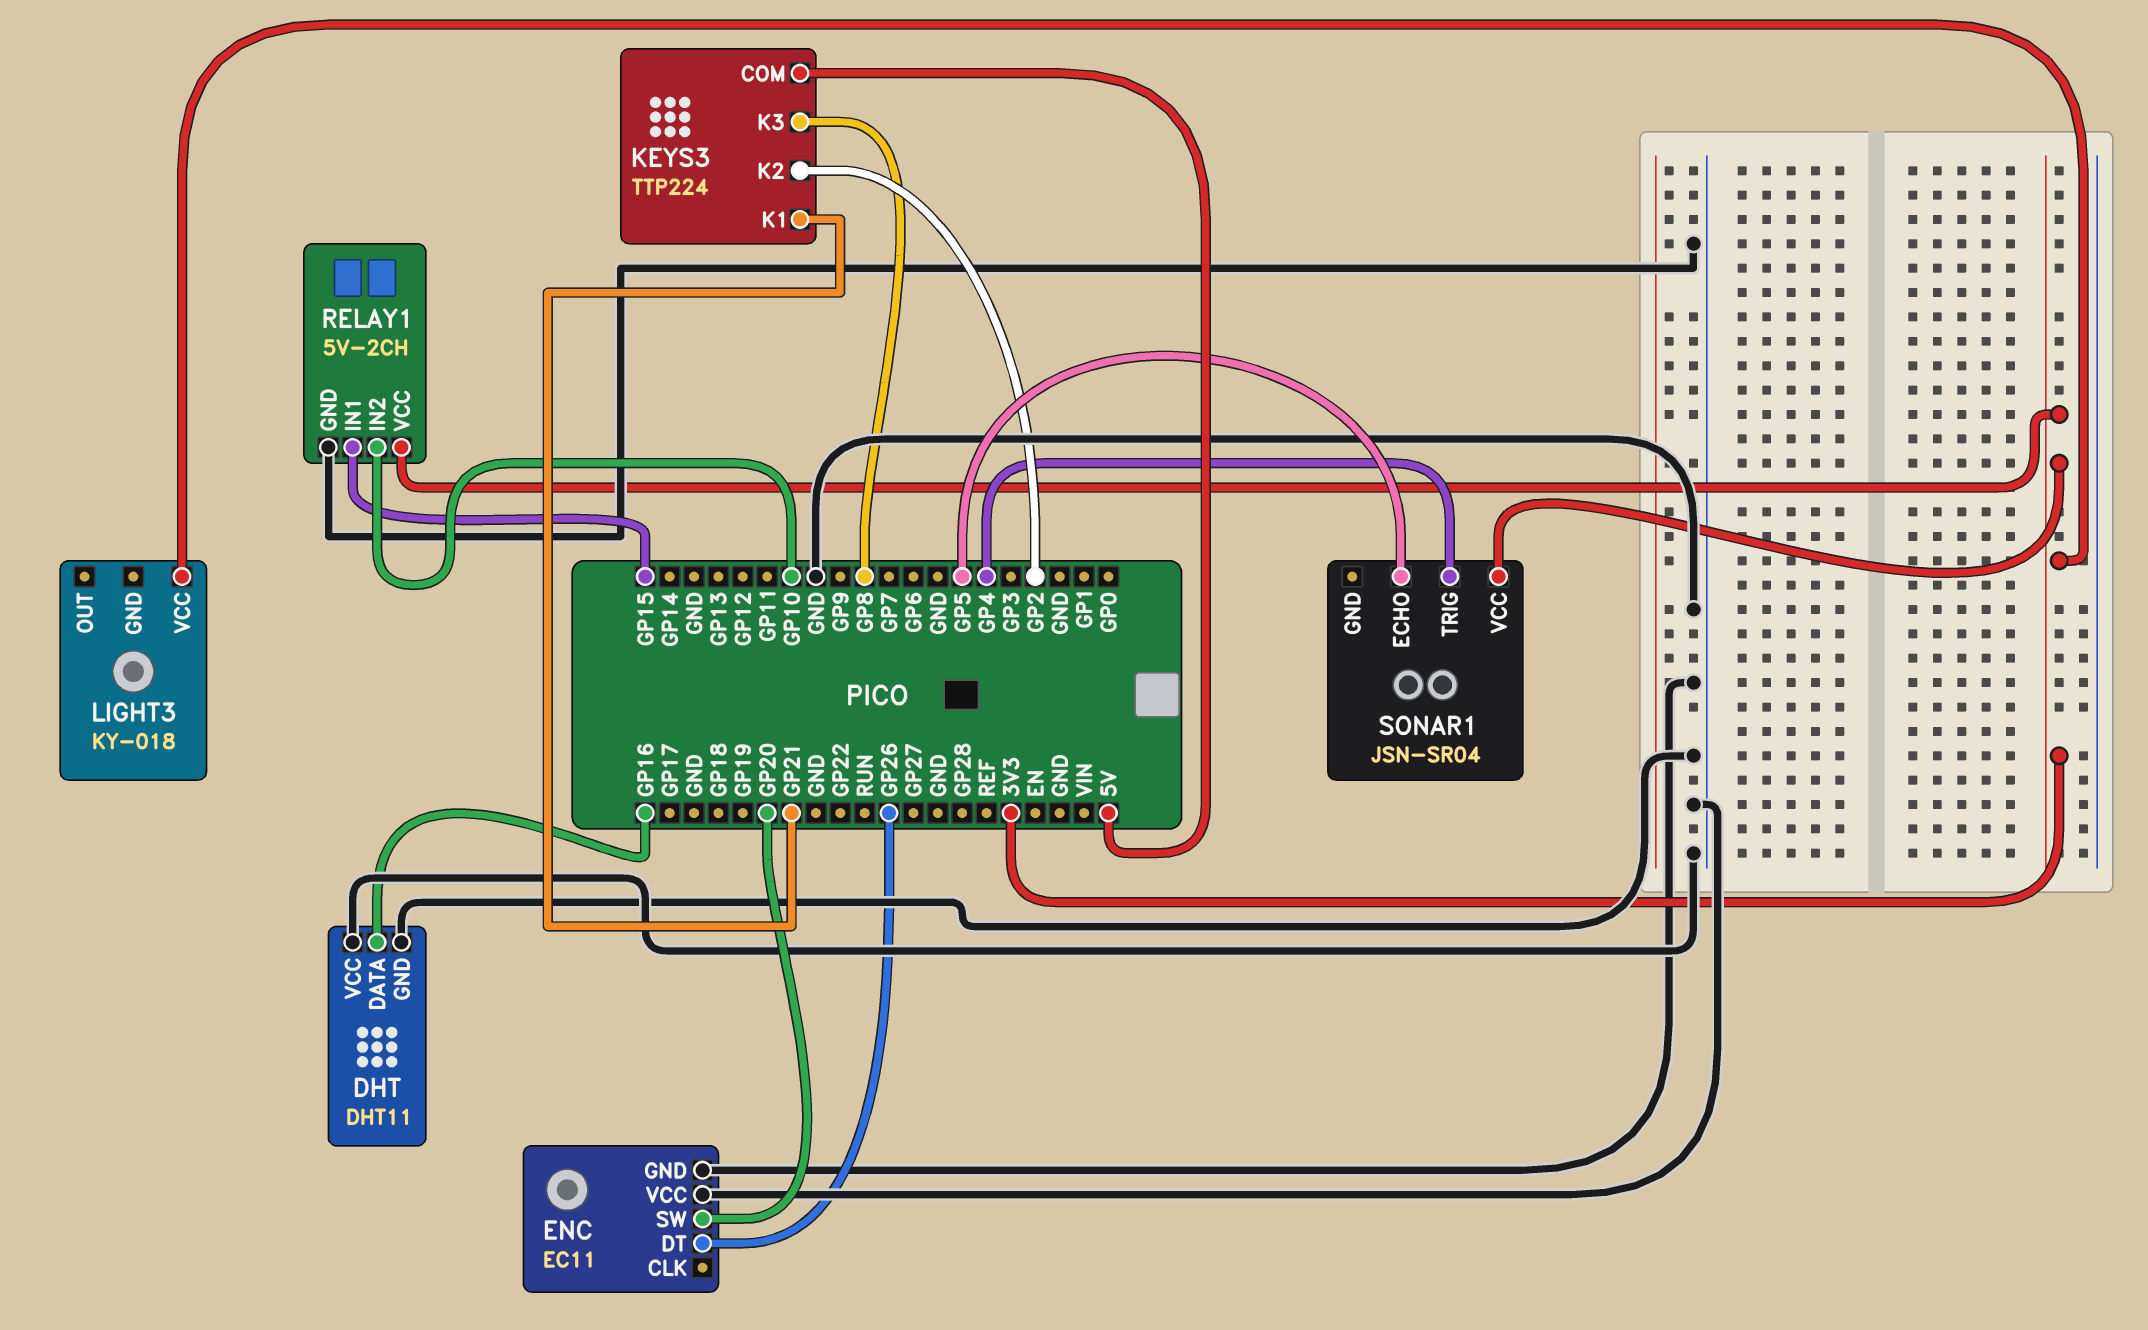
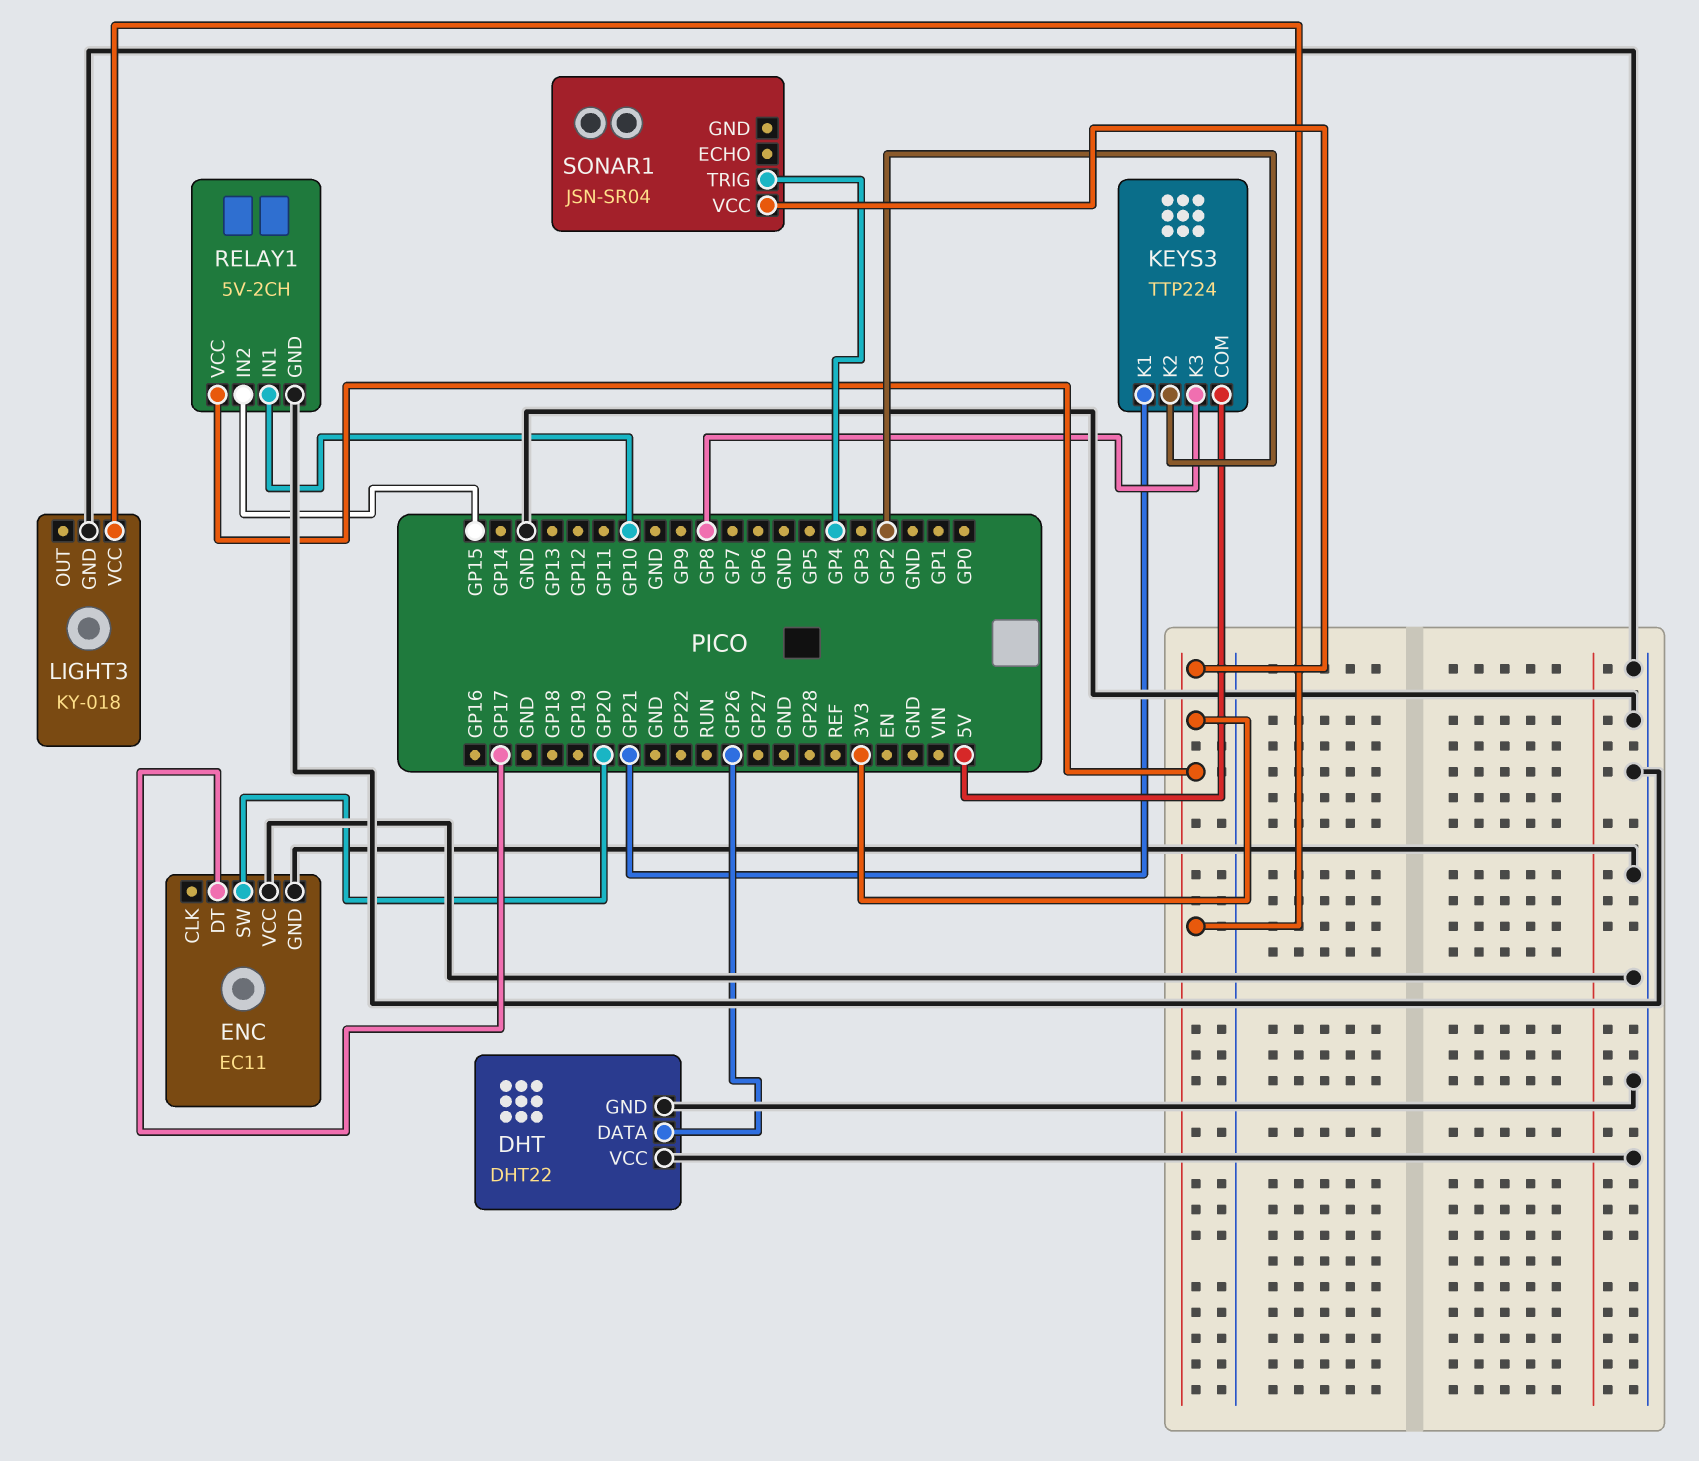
DHT: DHT11 -> DHT22
DHT pin DATA: GP16 -> GP26
ENC pin DT: GP26 -> GP17
LIGHT3 pin GND: none -> GND
RELAY1 pin IN1: GP15 -> GP10
RELAY1 pin IN2: GP10 -> GP15
SONAR1 pin ECHO: GP5 -> none

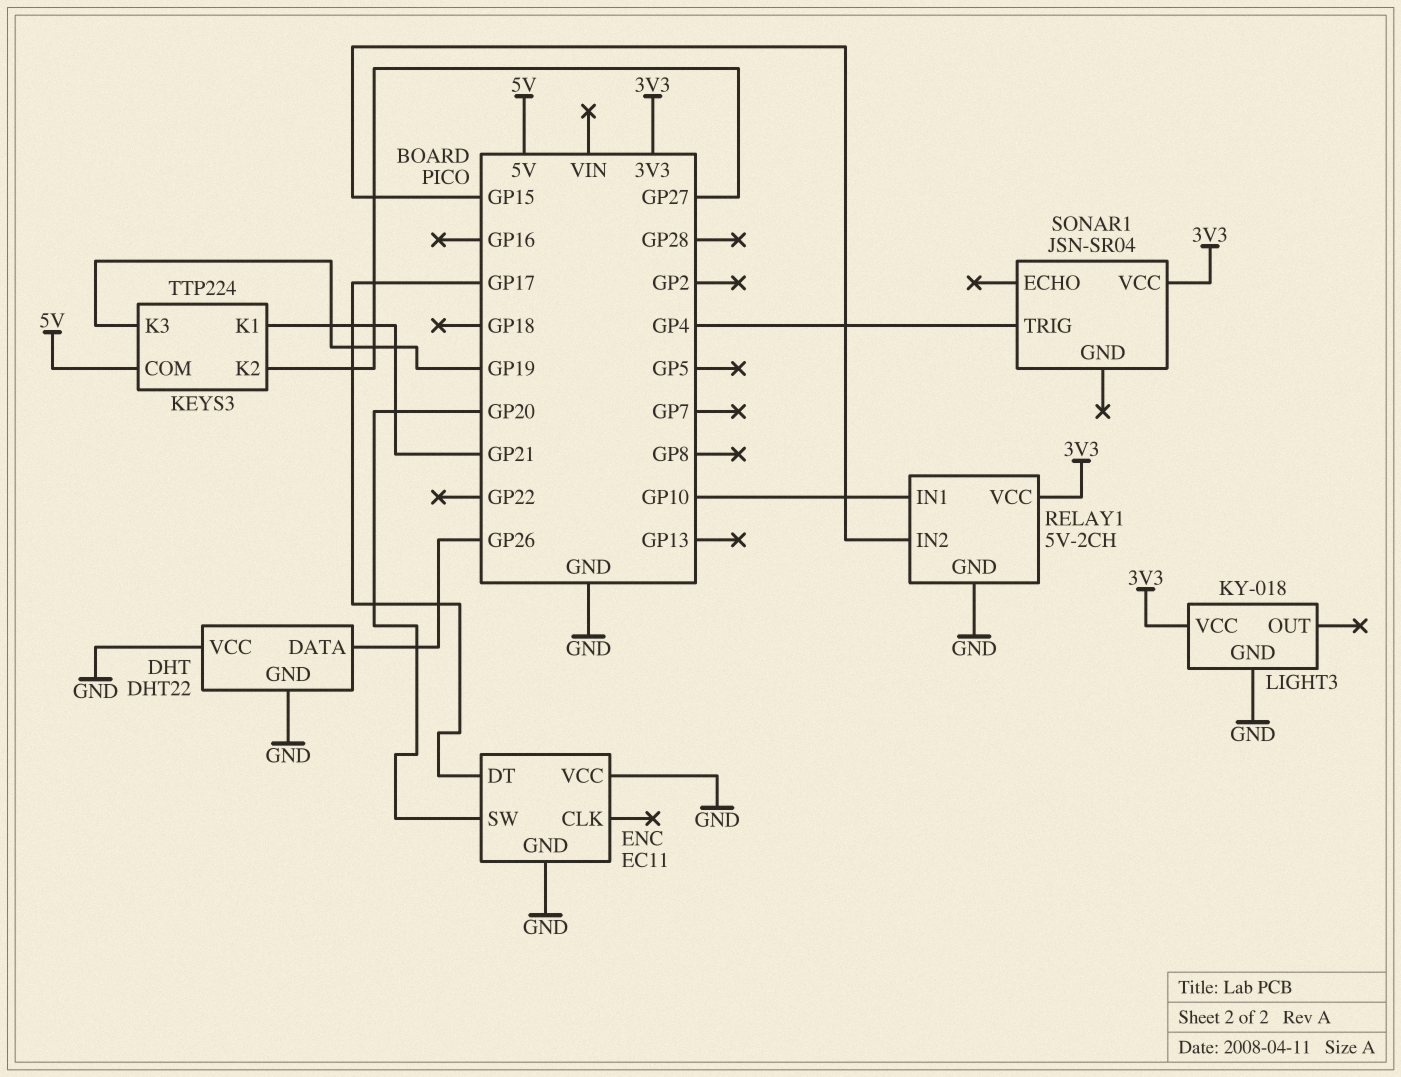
KEYS3 pin K2: GP2 -> GP27
KEYS3 pin K3: GP8 -> GP19

